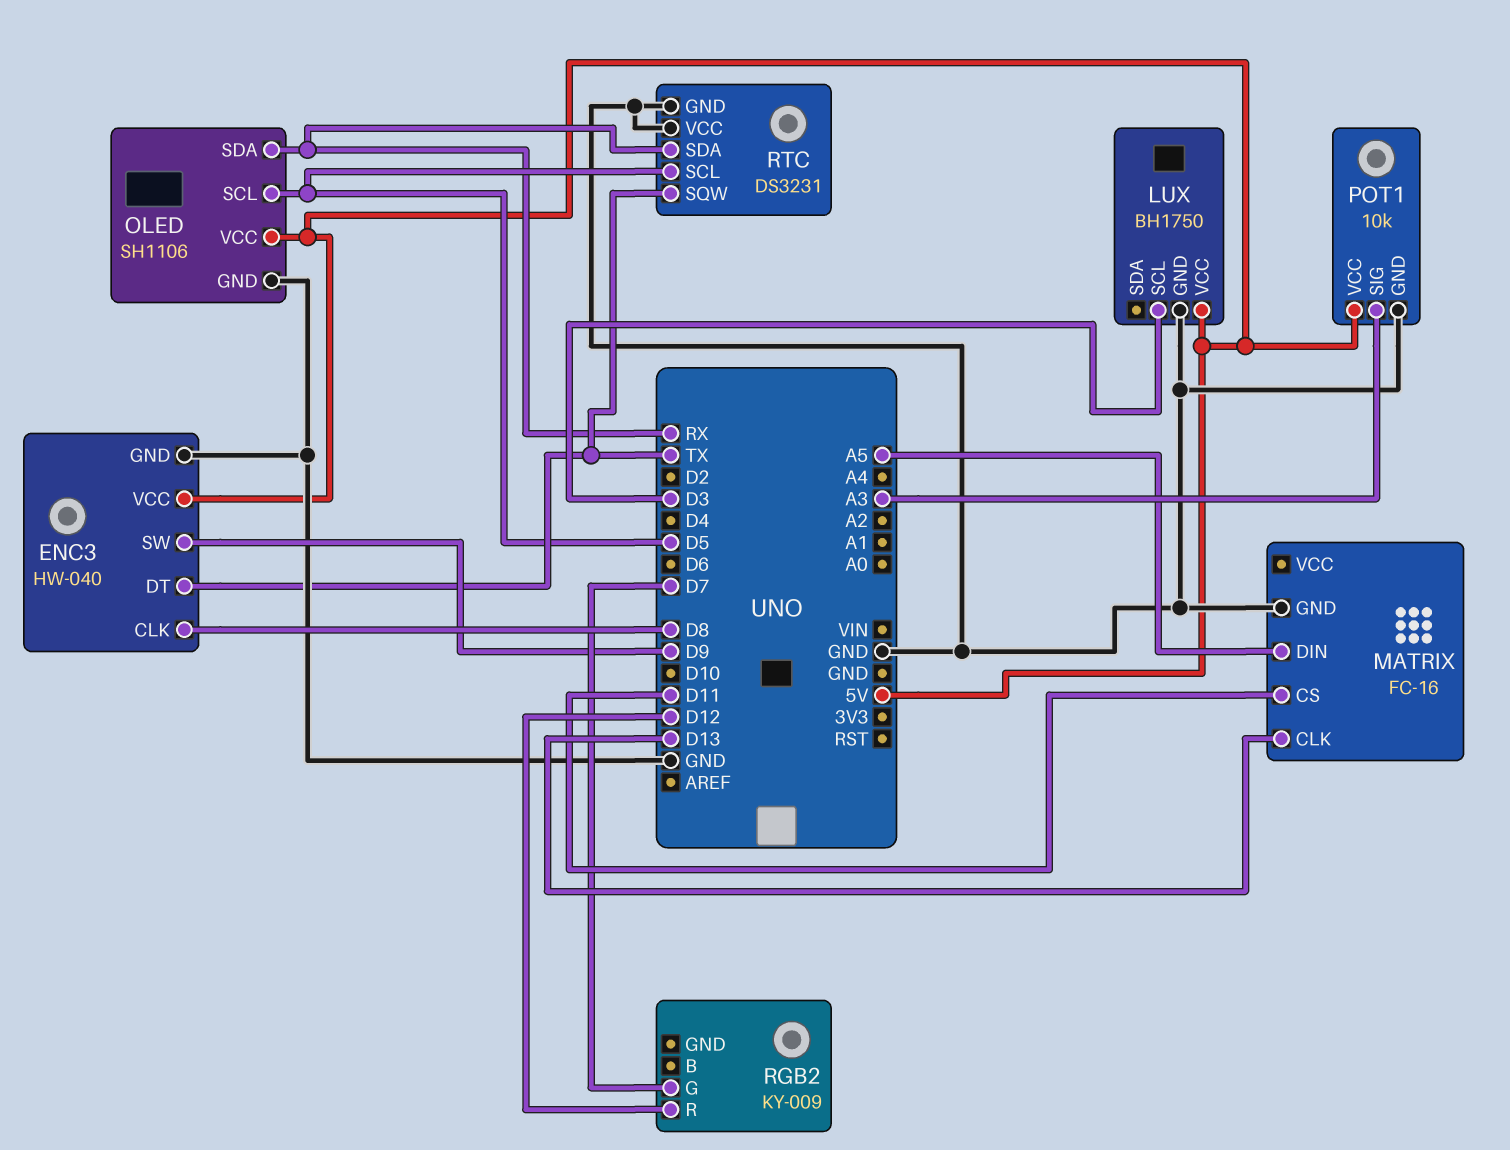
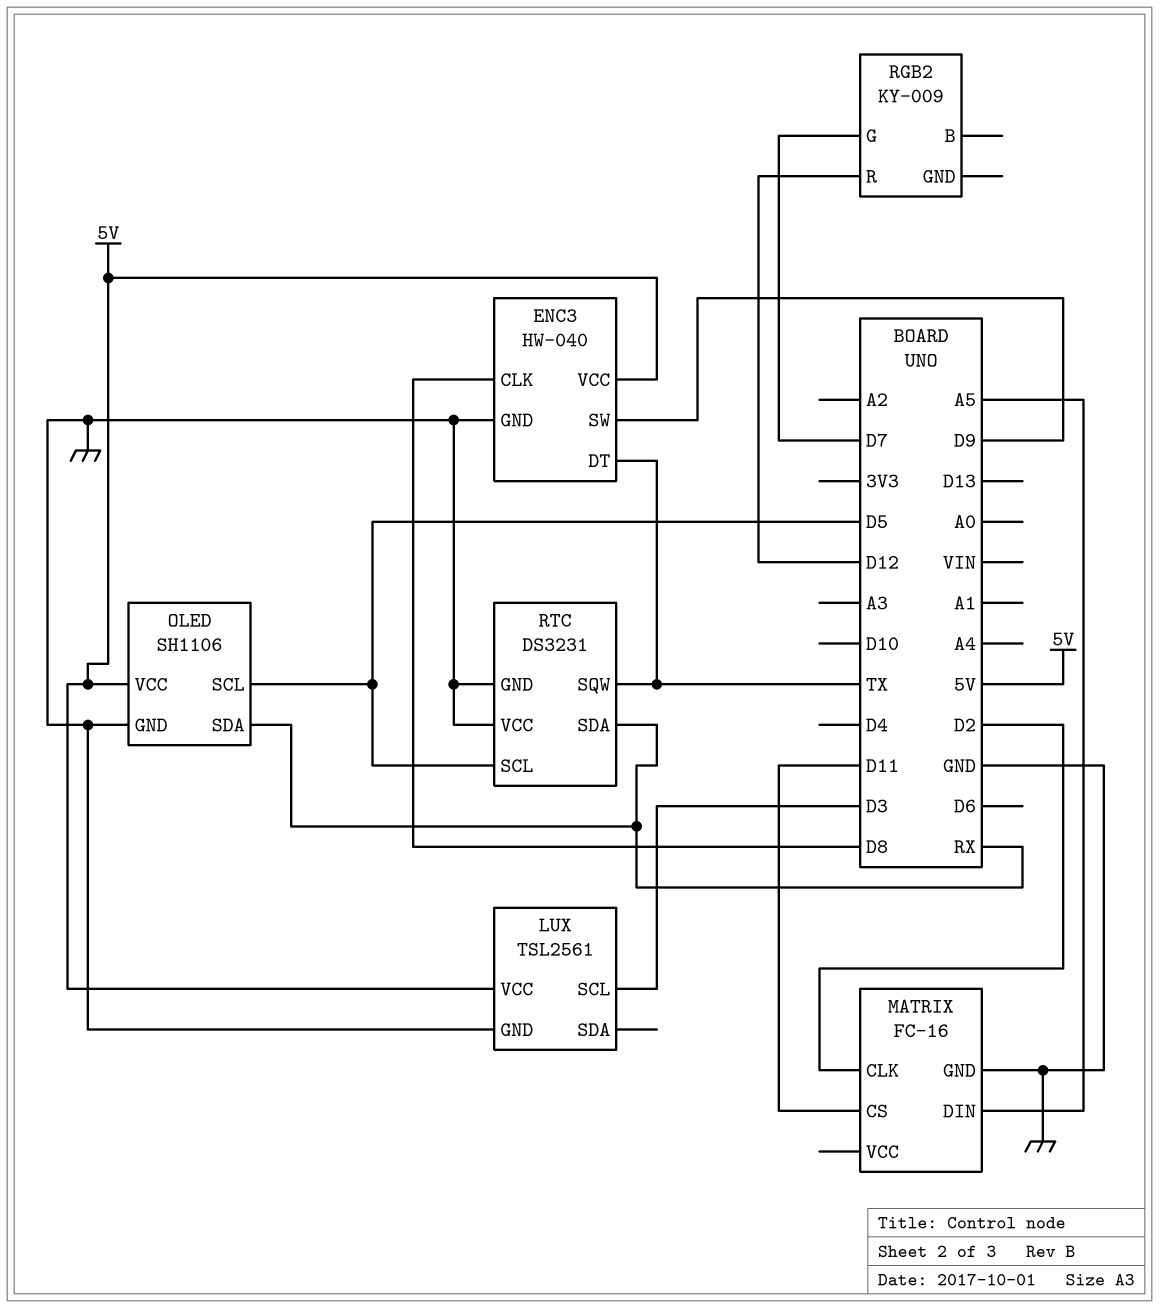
LUX: BH1750 -> TSL2561
MATRIX pin CLK: D13 -> D2
POT1: 10k -> none
POT1 pin GND: GND -> none
POT1 pin SIG: A3 -> none
POT1 pin VCC: 5V -> none

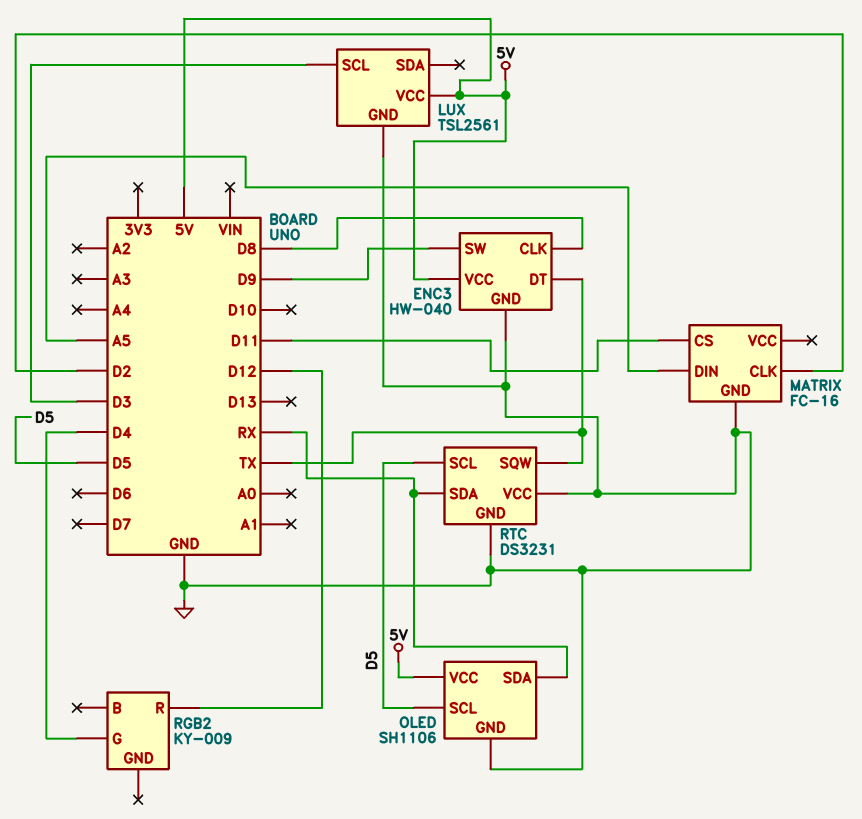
RGB2 pin G: D7 -> D4

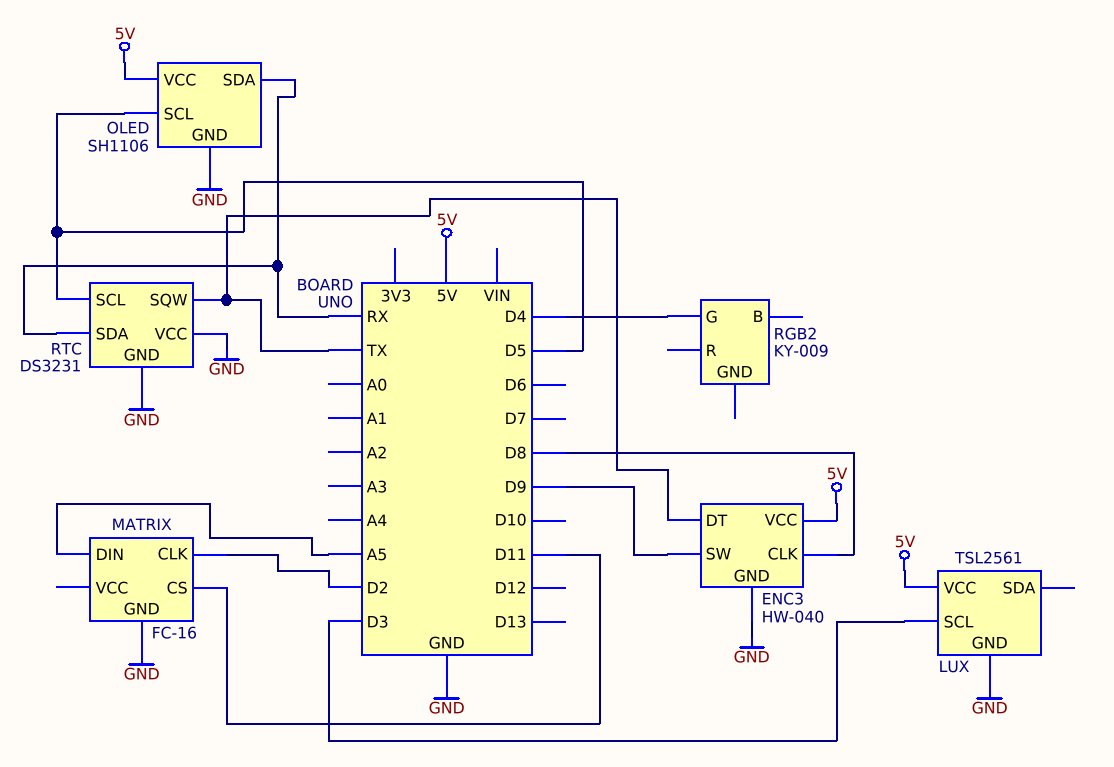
RGB2 pin R: D12 -> none

